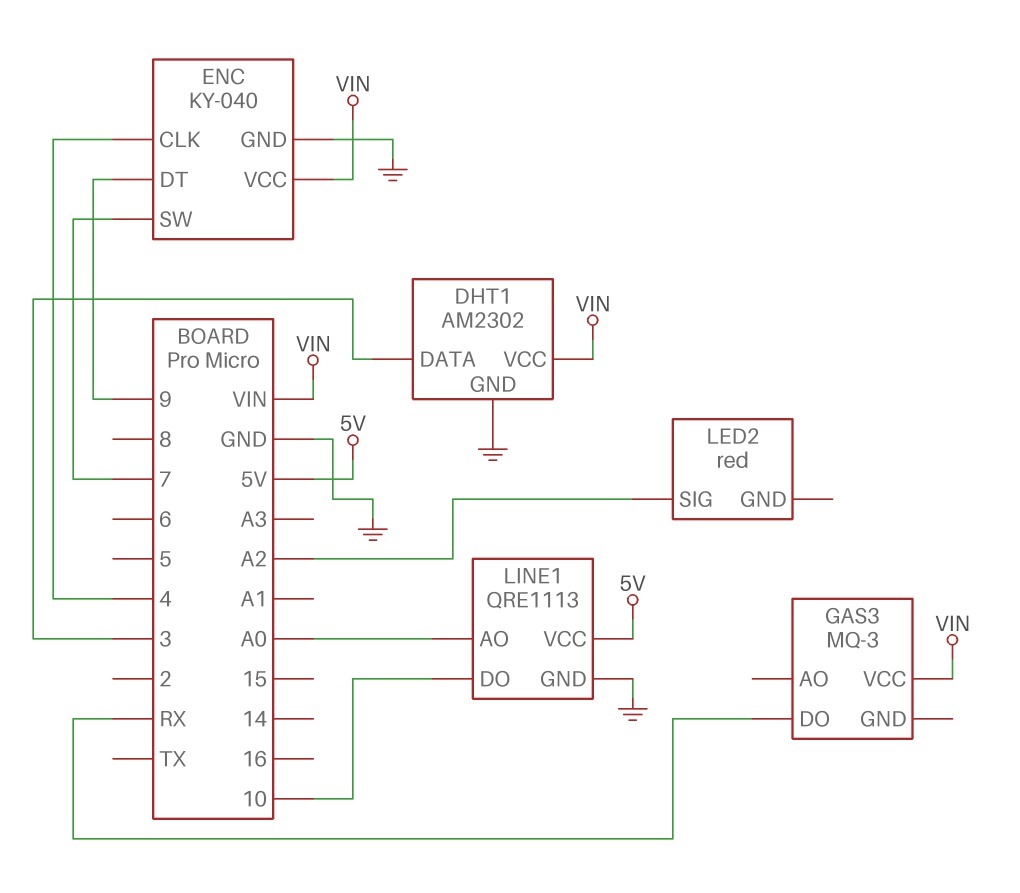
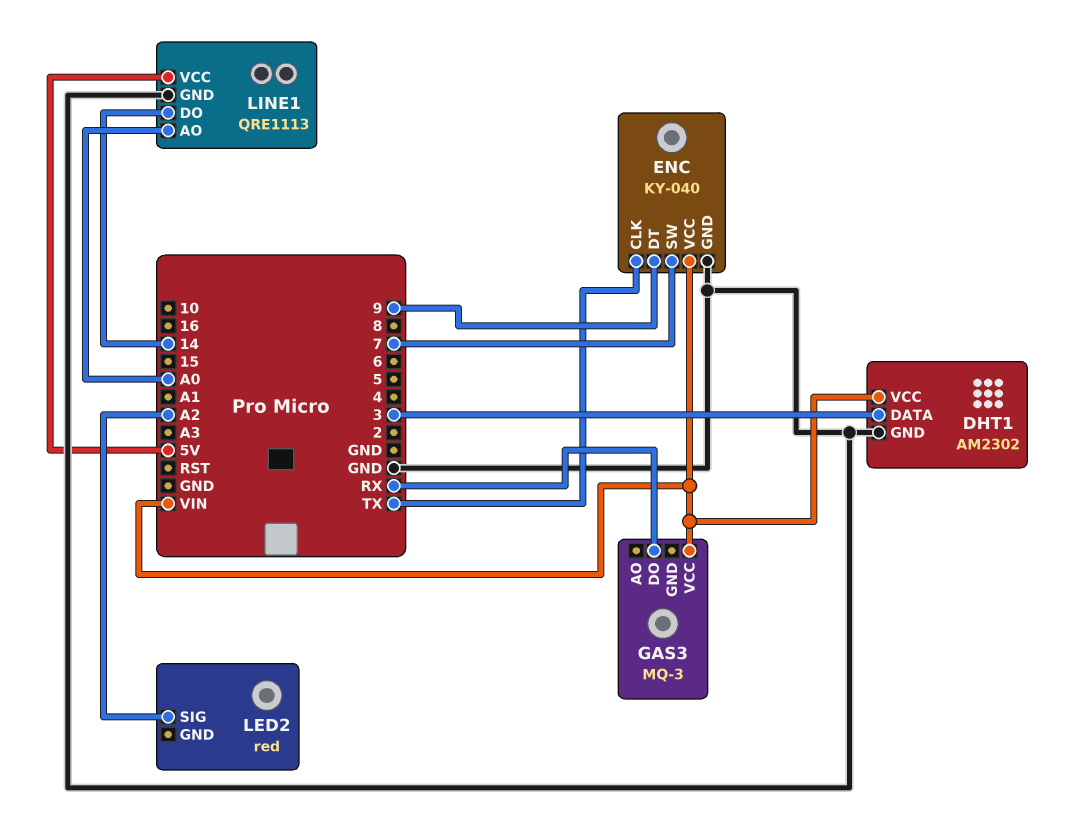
ENC pin CLK: 4 -> TX
LINE1 pin DO: 10 -> 14

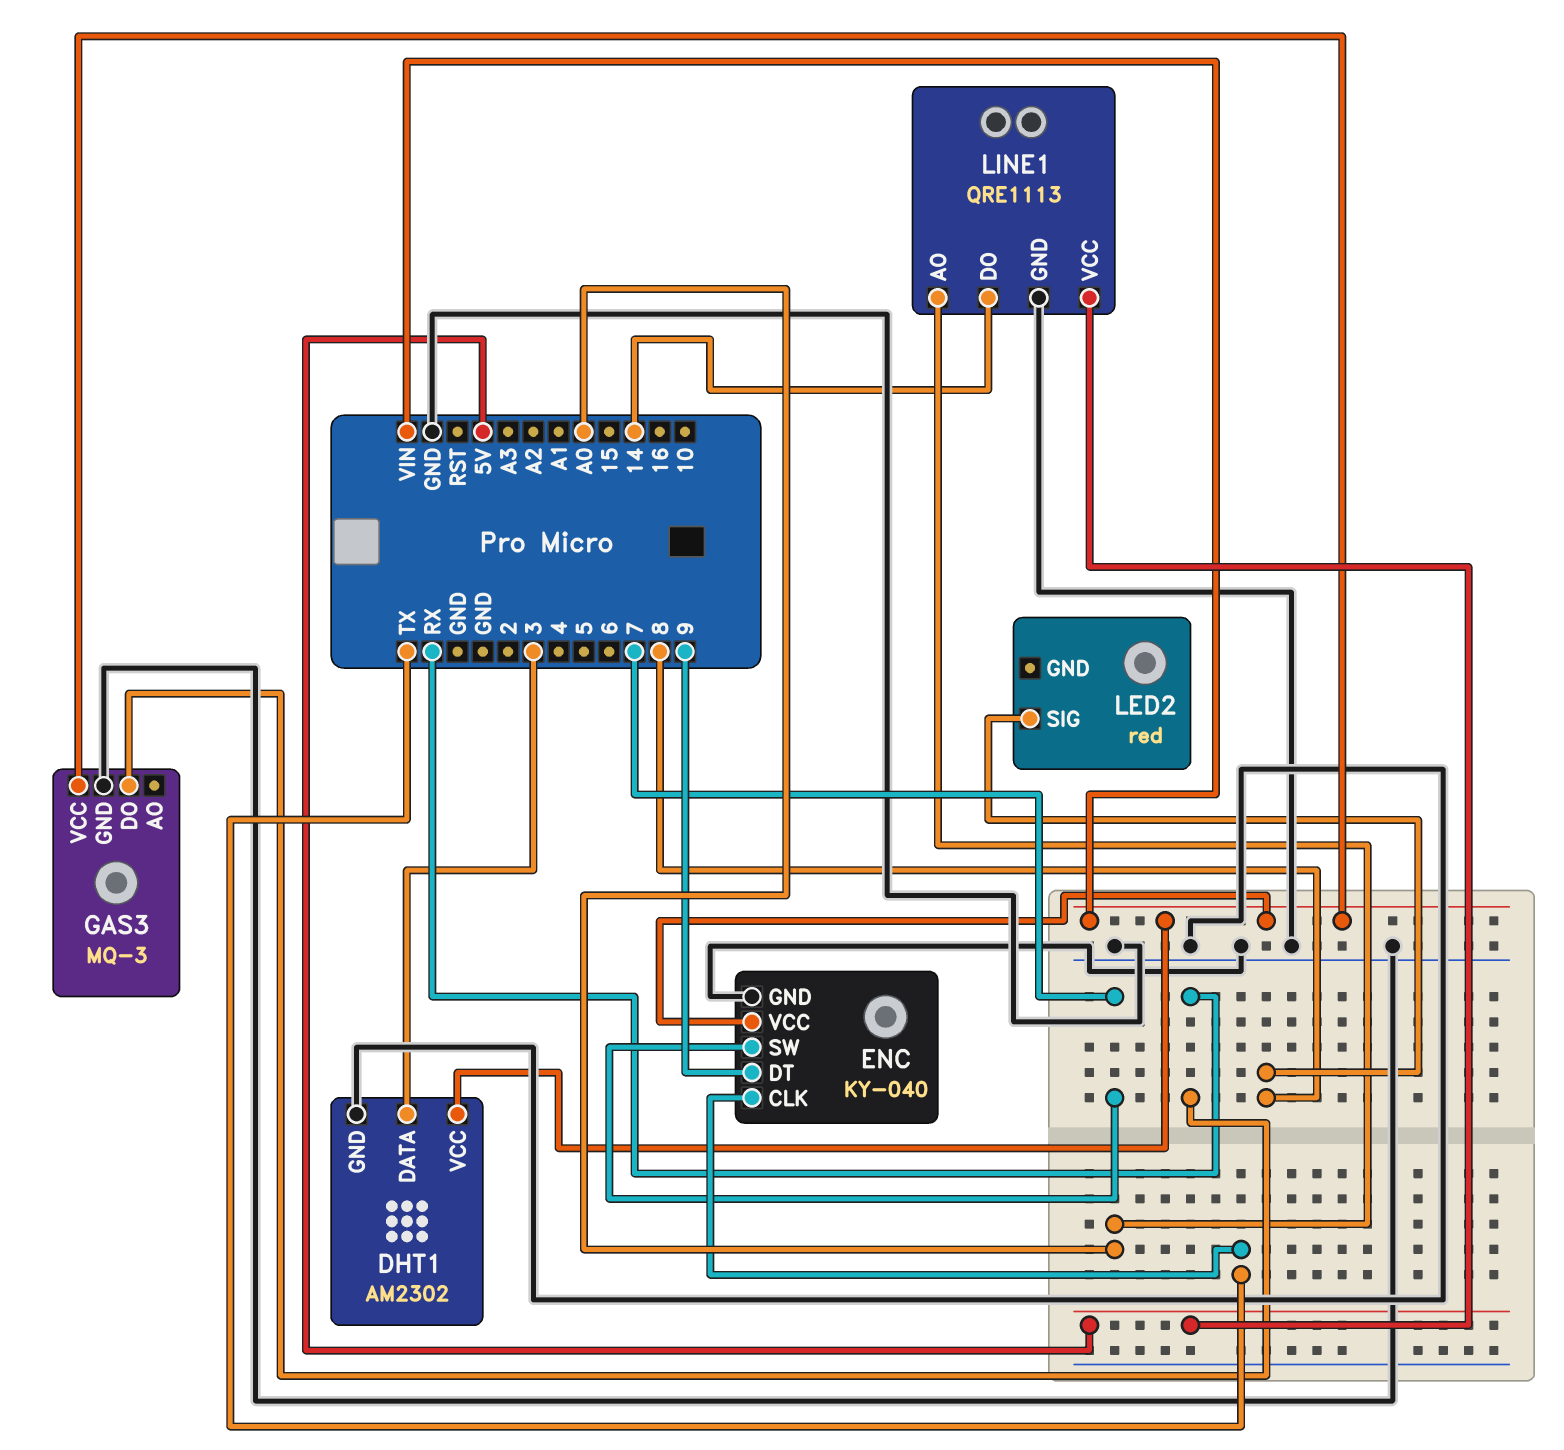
GAS3 pin GND: none -> GND
LED2 pin SIG: A2 -> 8

